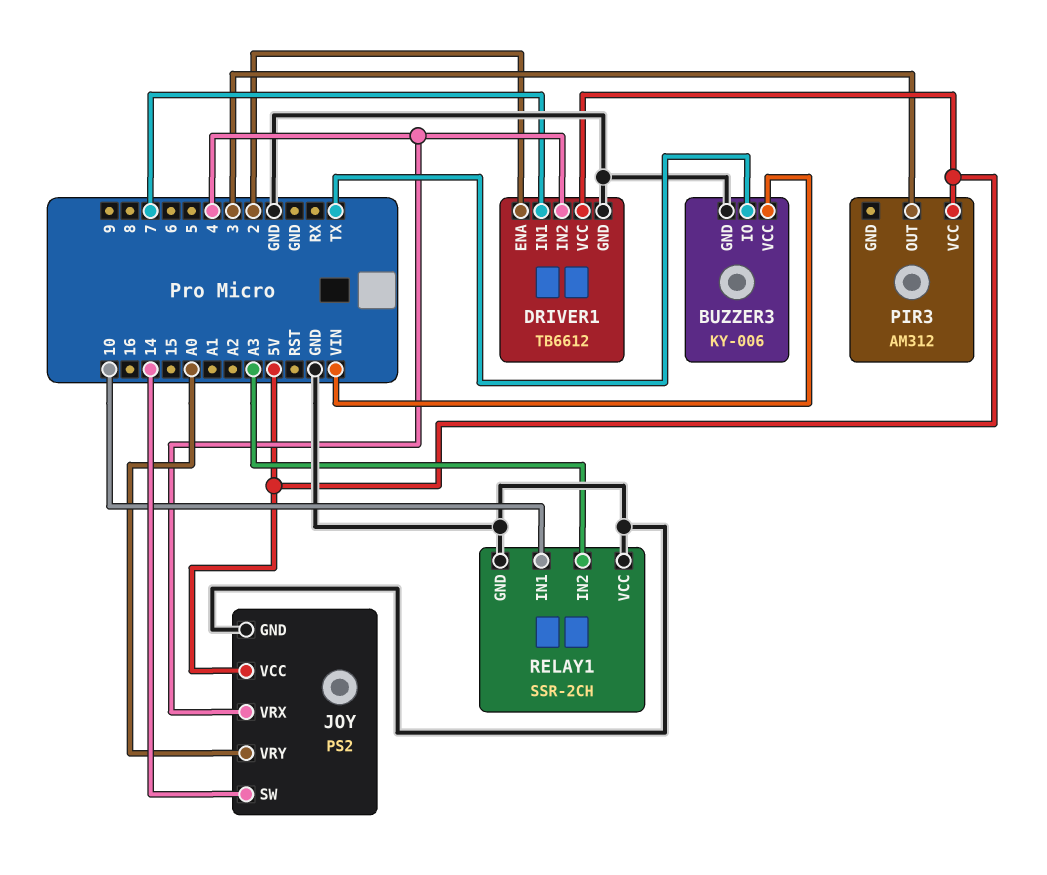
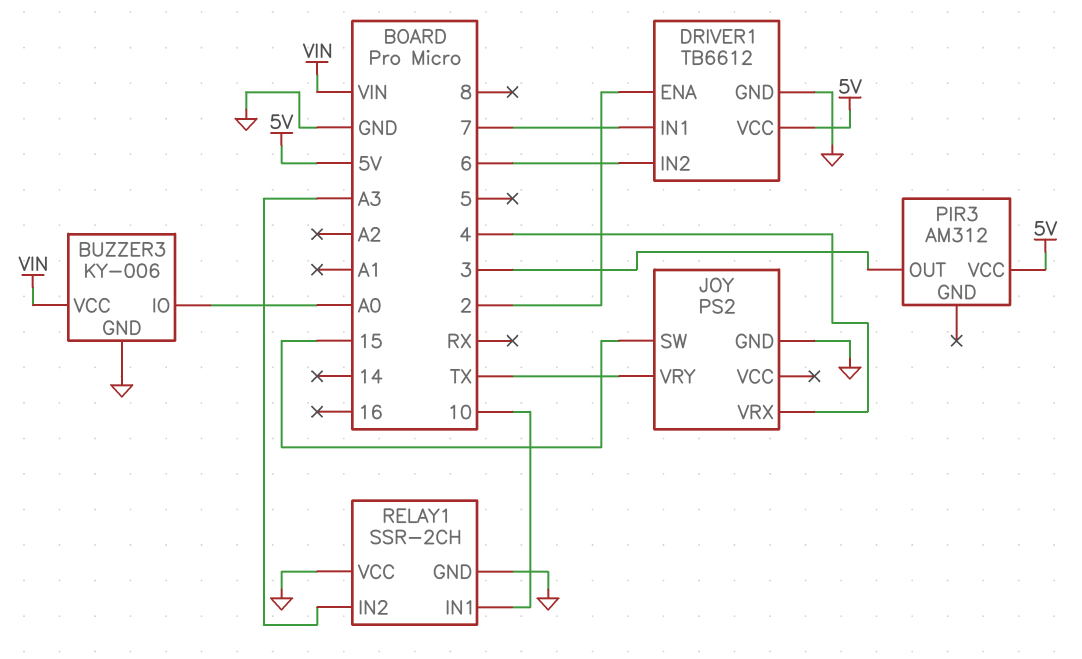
BUZZER3 pin IO: TX -> A0
DRIVER1 pin IN2: 4 -> 6
JOY pin SW: 14 -> 15
JOY pin VCC: 5V -> none
JOY pin VRY: A0 -> TX

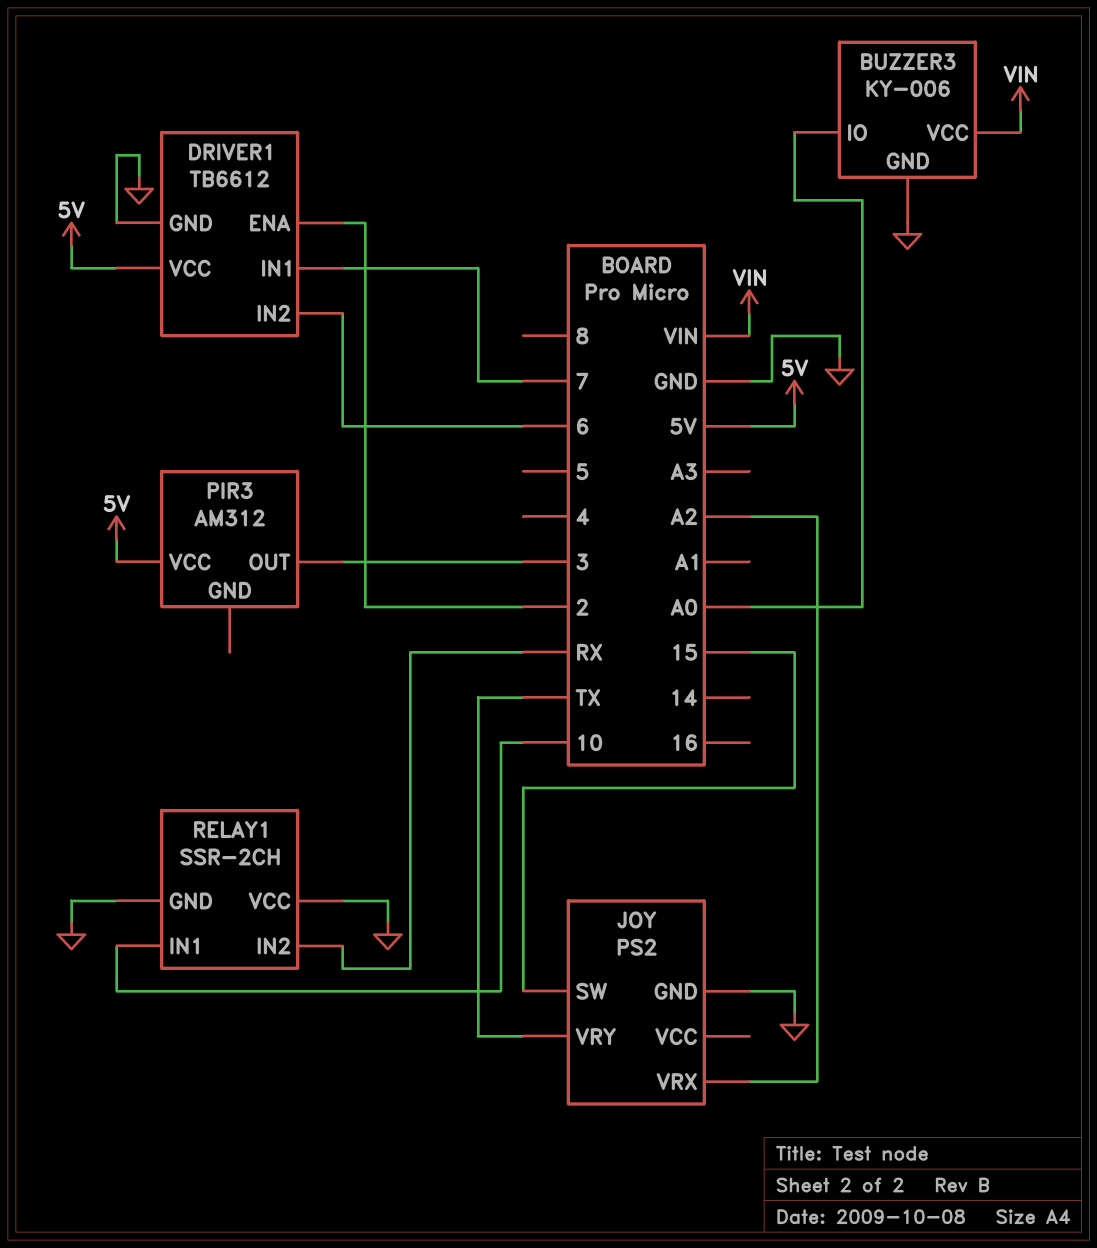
JOY pin VRX: 4 -> A2
RELAY1 pin IN2: A3 -> RX

